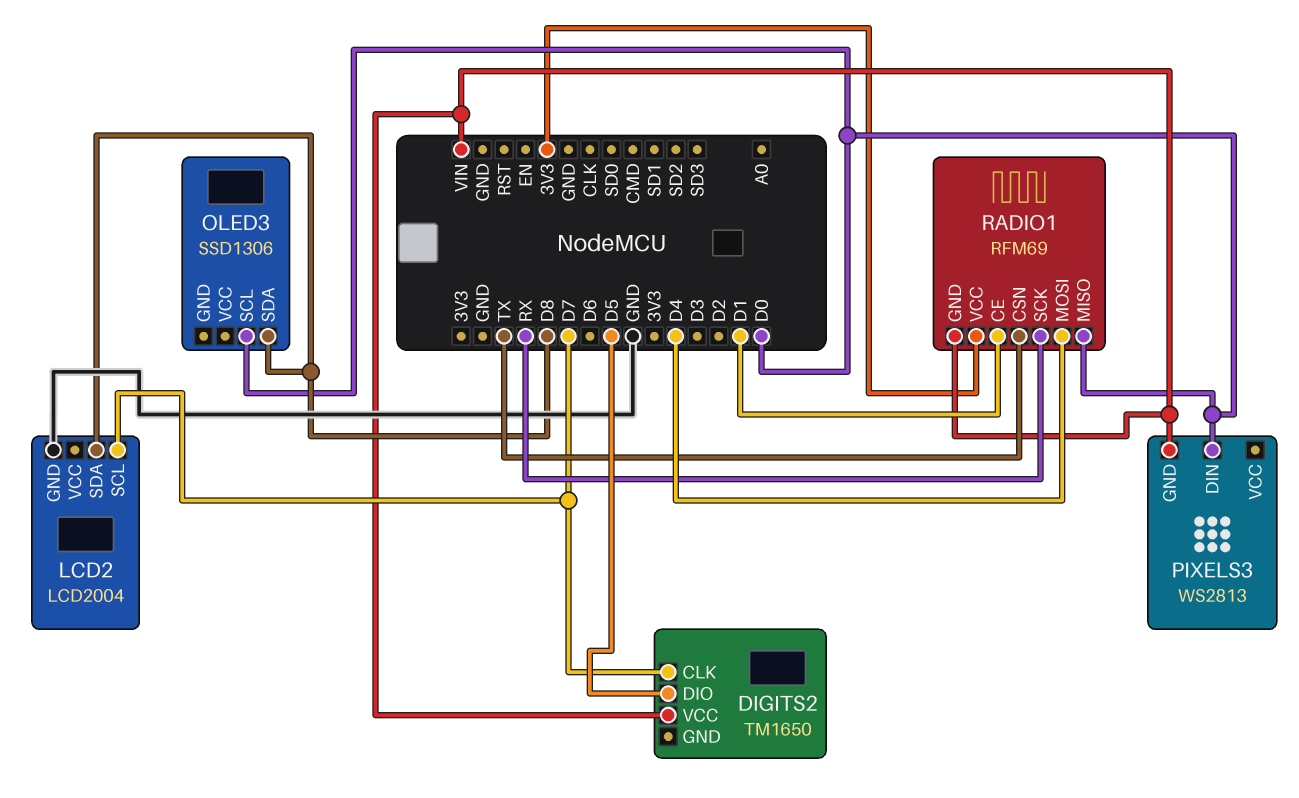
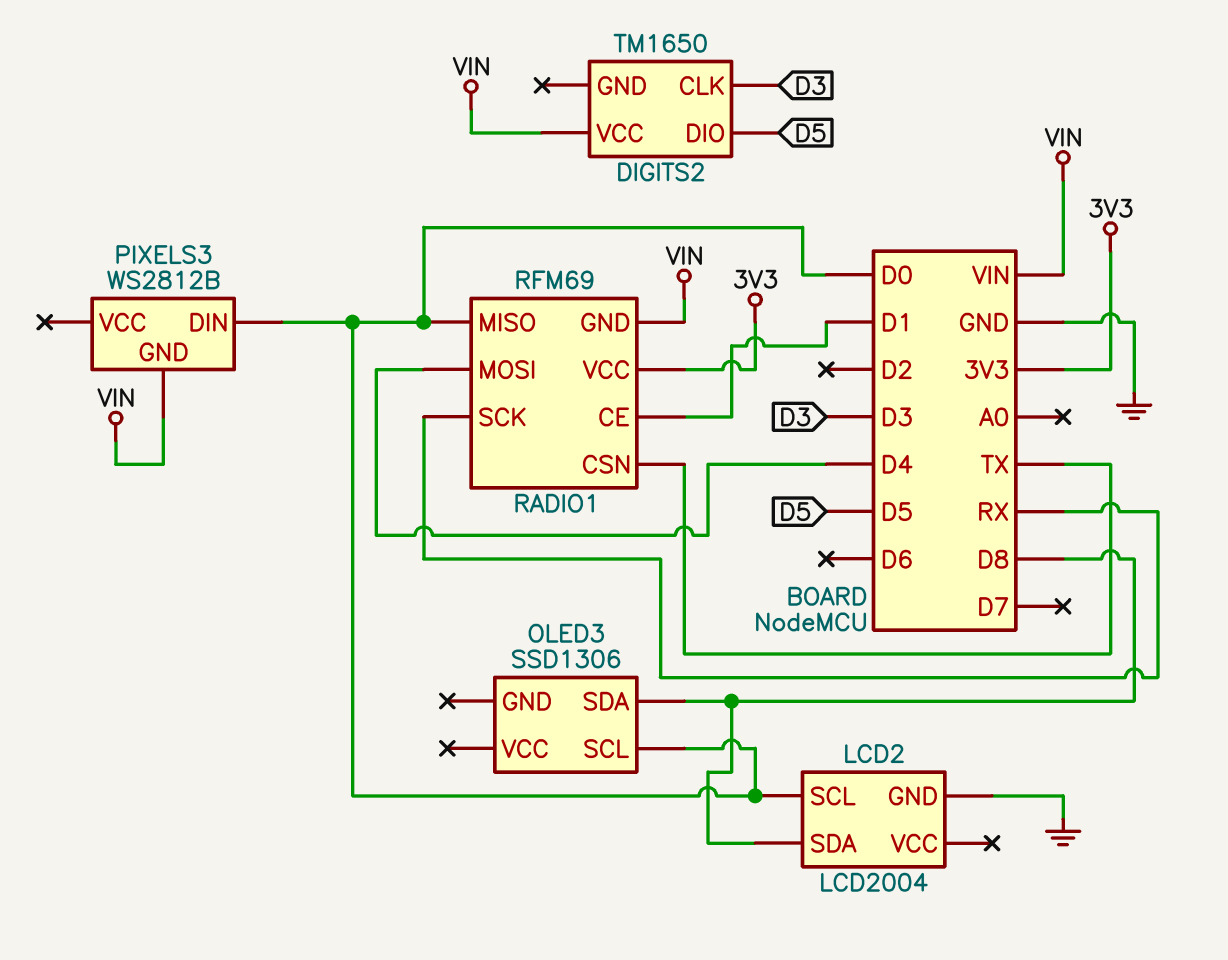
DIGITS2 pin CLK: D7 -> D3
LCD2 pin SCL: D7 -> D0
PIXELS3: WS2813 -> WS2812B

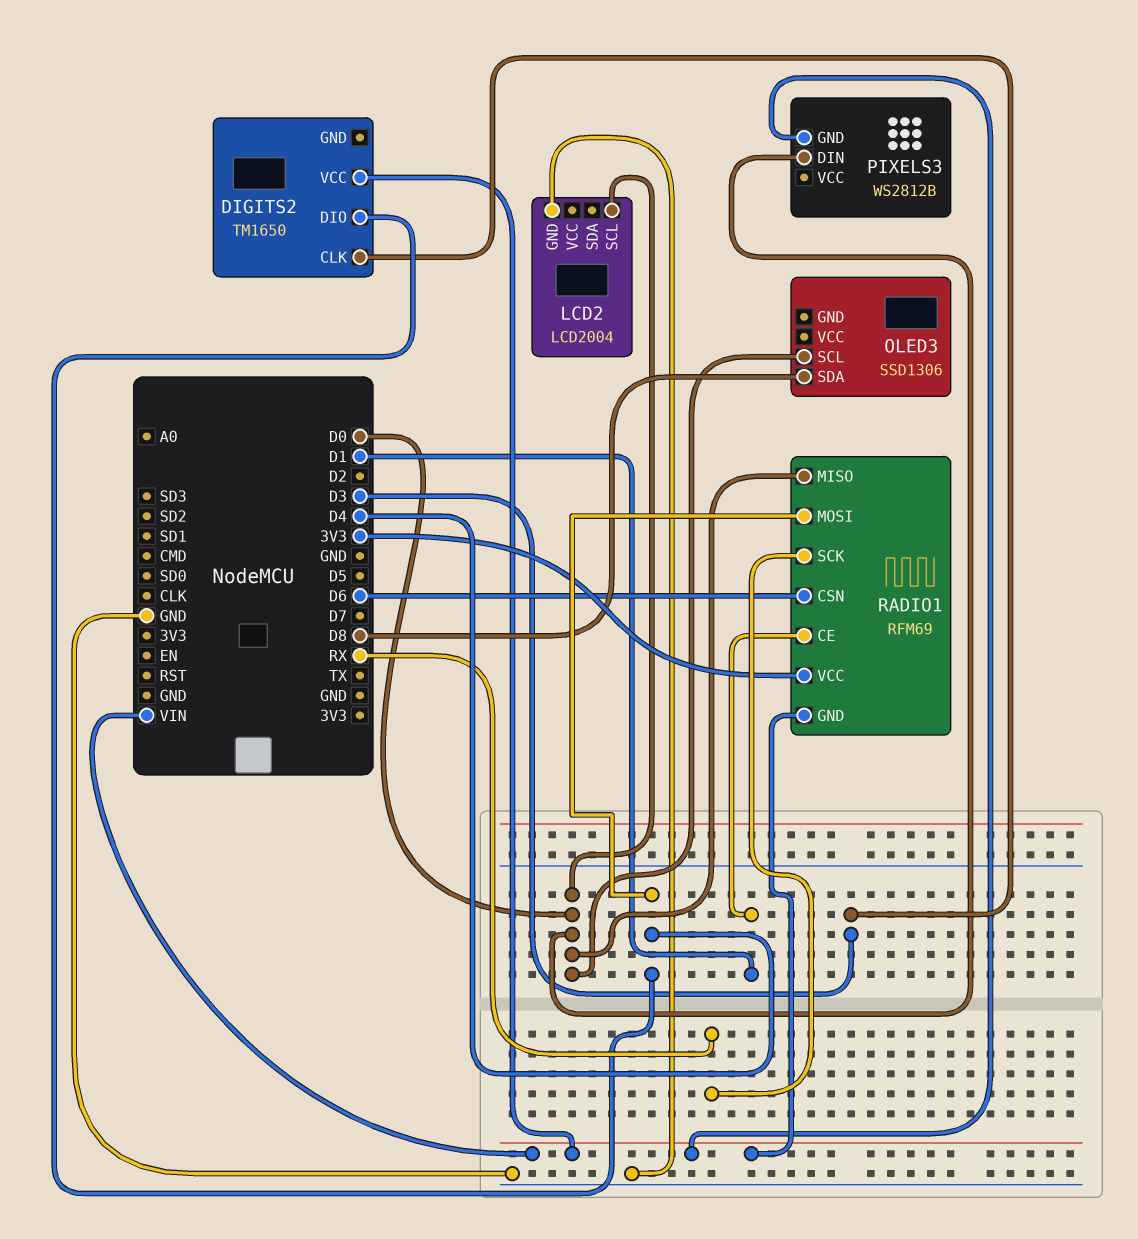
DIGITS2 pin DIO: D5 -> D4
LCD2 pin SDA: D8 -> none
RADIO1 pin CSN: TX -> D6

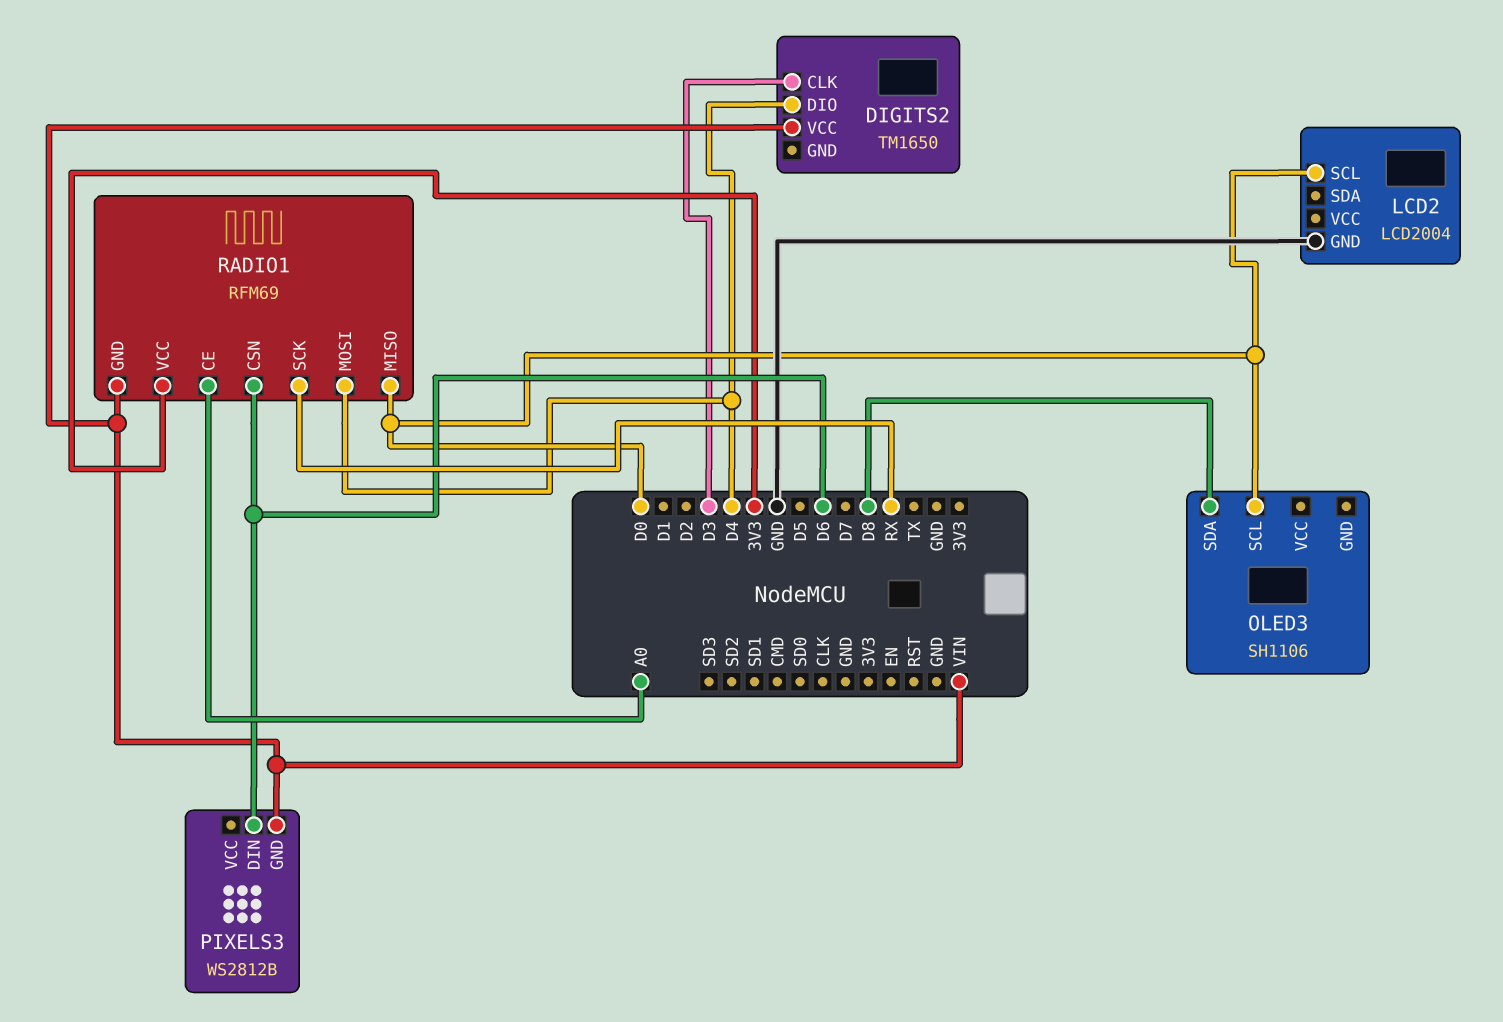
OLED3: SSD1306 -> SH1106
PIXELS3 pin DIN: D0 -> D6
RADIO1 pin CE: D1 -> A0

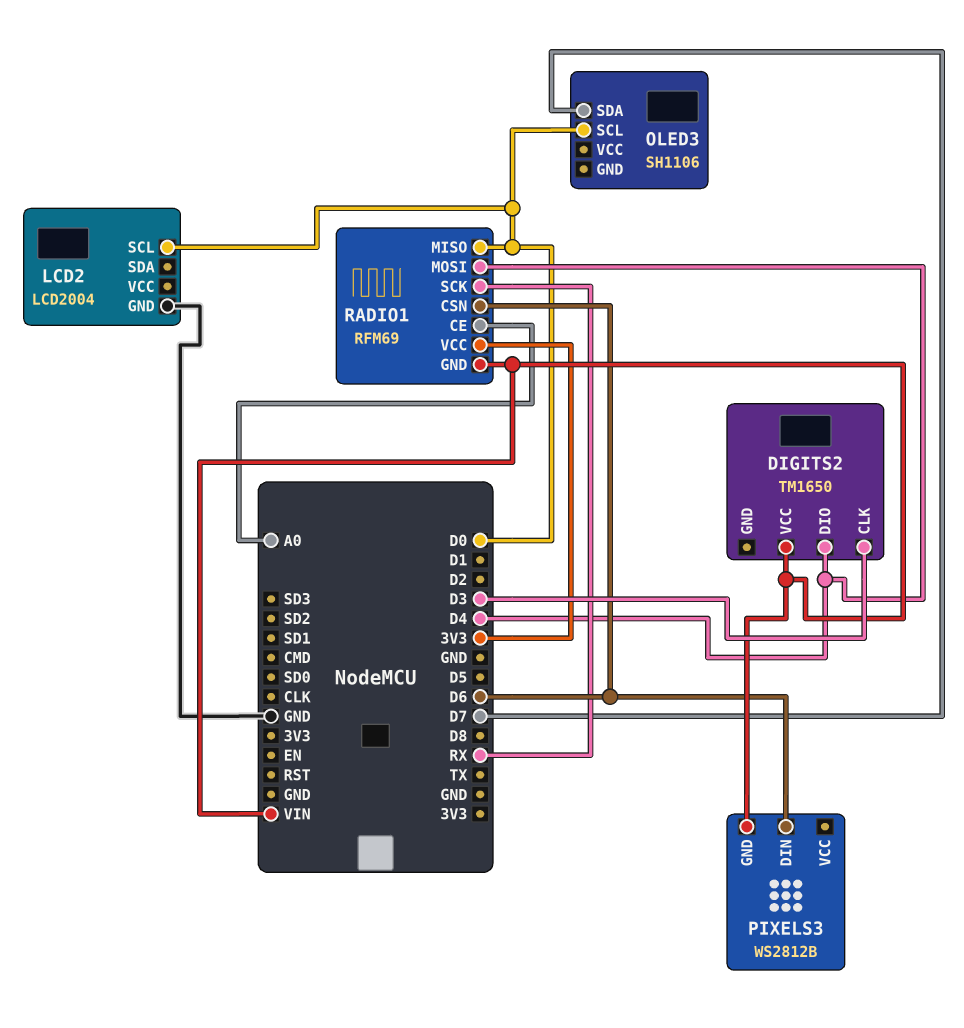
OLED3 pin SDA: D8 -> D7

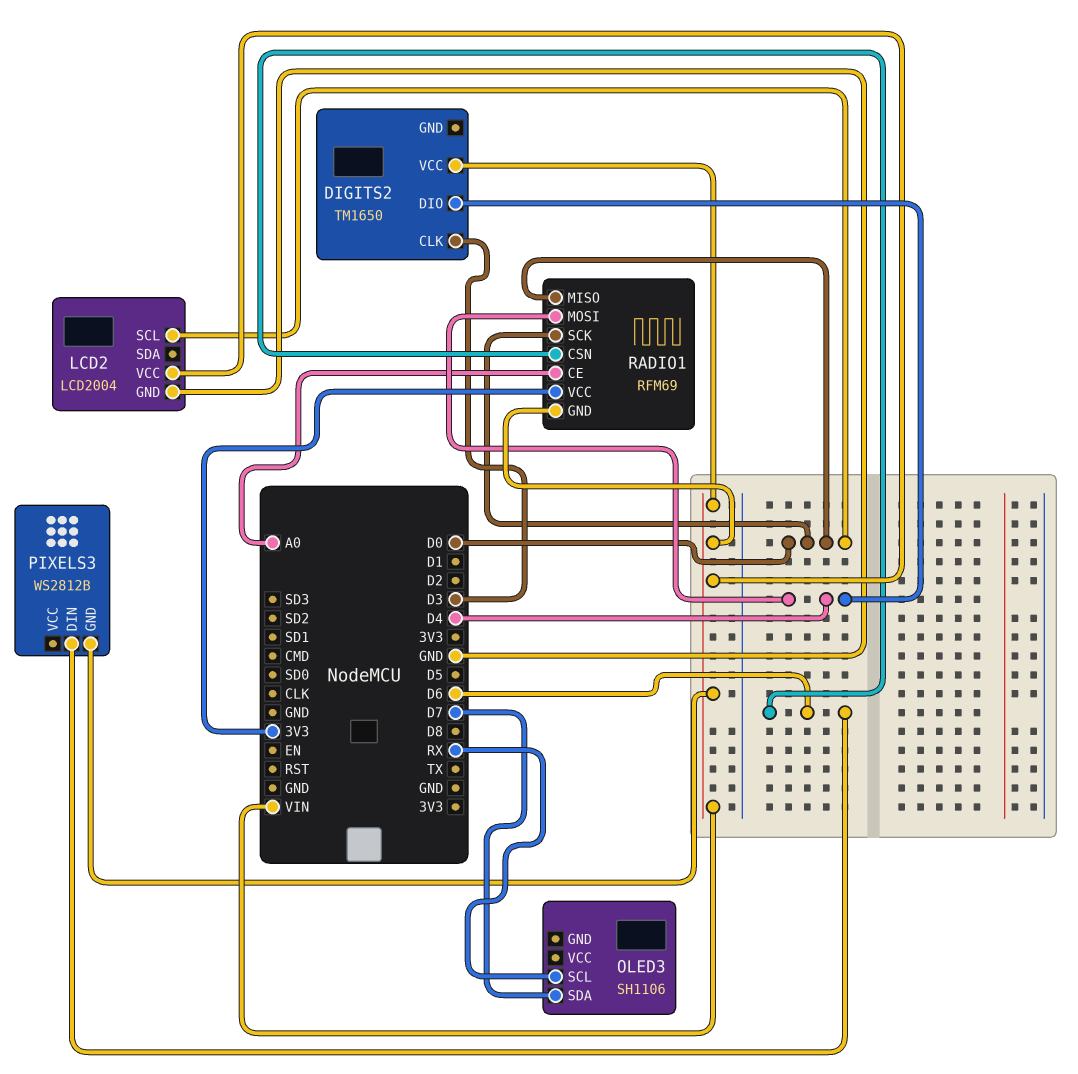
LCD2 pin VCC: none -> VIN
OLED3 pin SCL: D0 -> RX
RADIO1 pin SCK: RX -> D0

